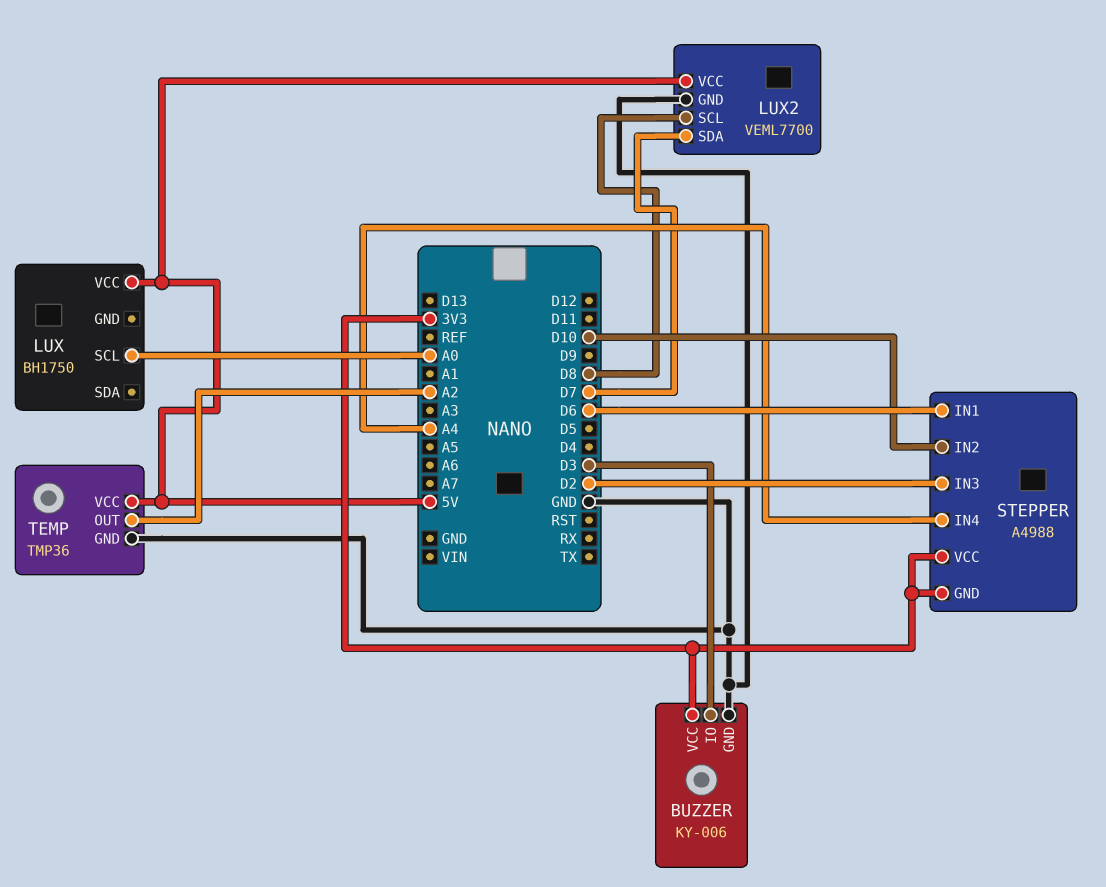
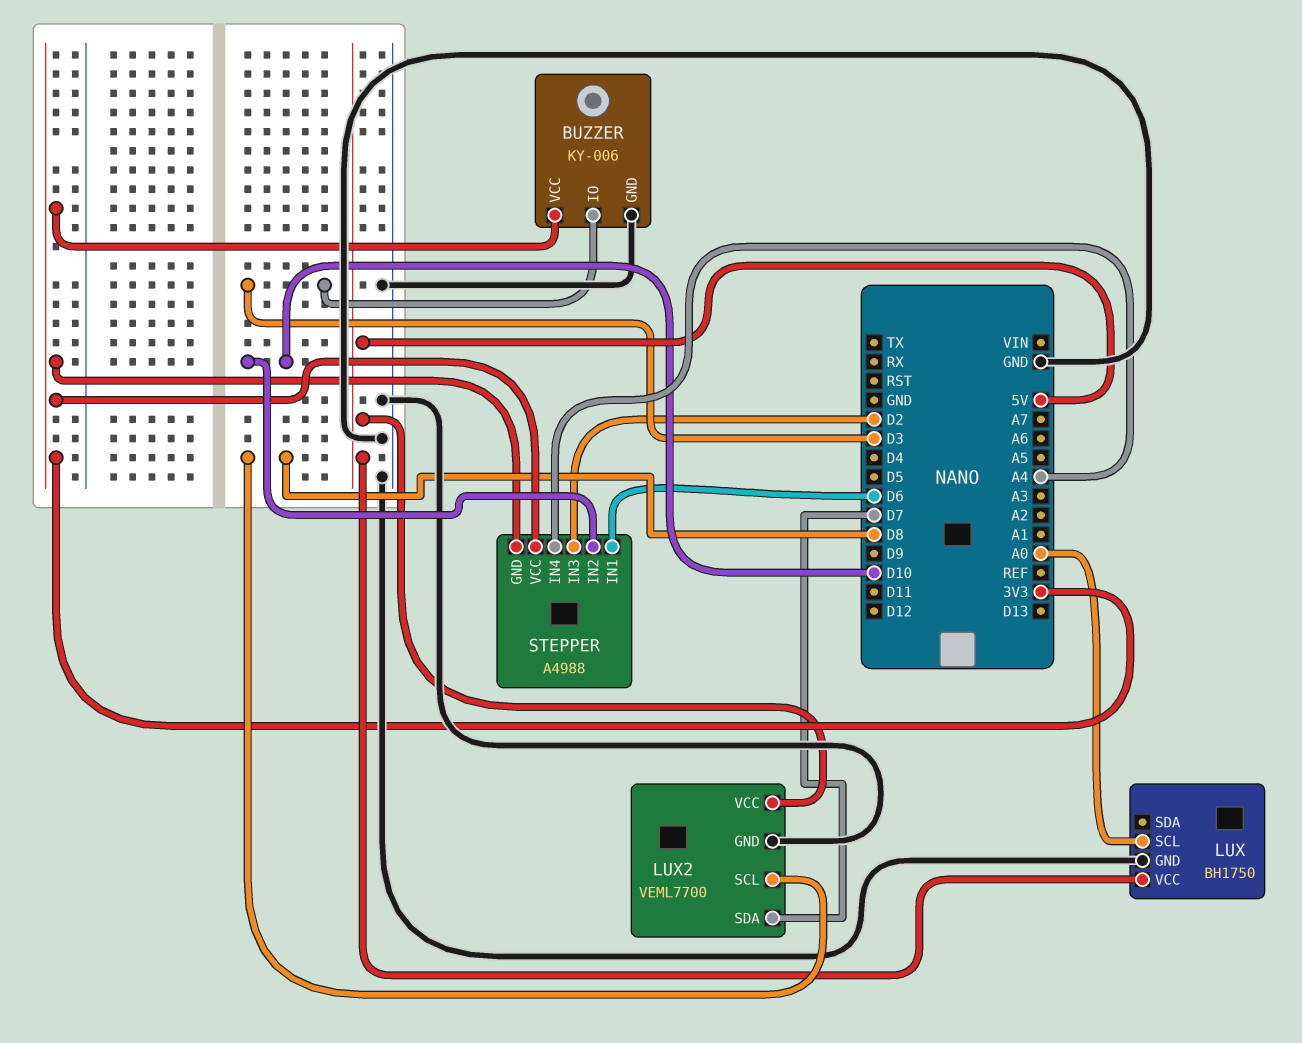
LUX pin GND: none -> GND
TEMP: TMP36 -> none
TEMP pin GND: GND -> none
TEMP pin OUT: A2 -> none
TEMP pin VCC: 5V -> none

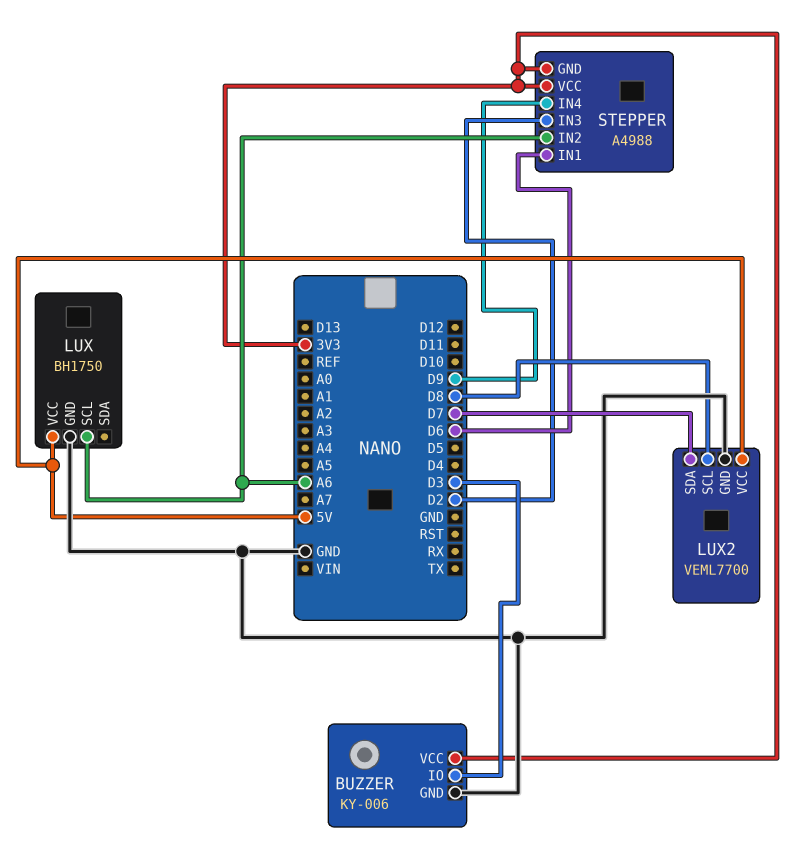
LUX pin SCL: A0 -> A6
STEPPER pin IN2: D10 -> A6
STEPPER pin IN4: A4 -> D9

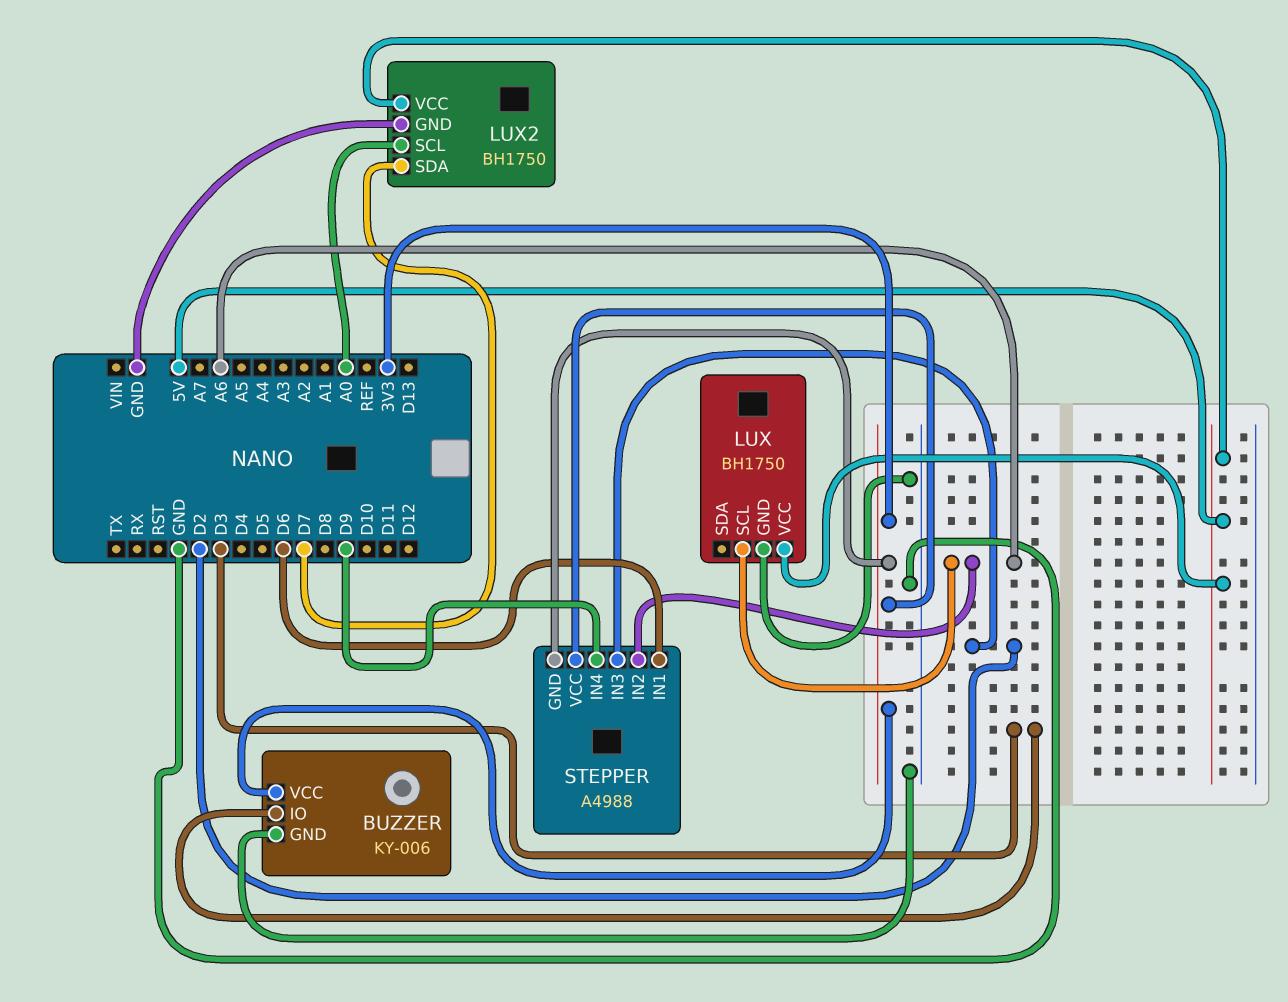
LUX2: VEML7700 -> BH1750
LUX2 pin SCL: D8 -> A0

